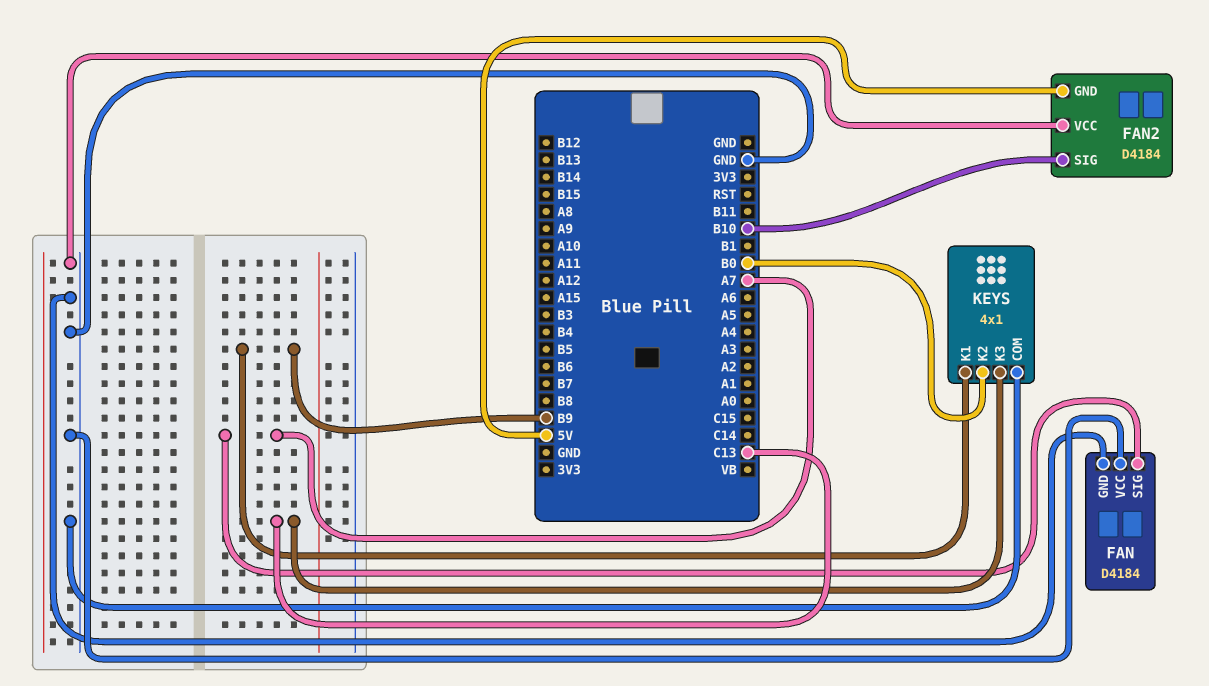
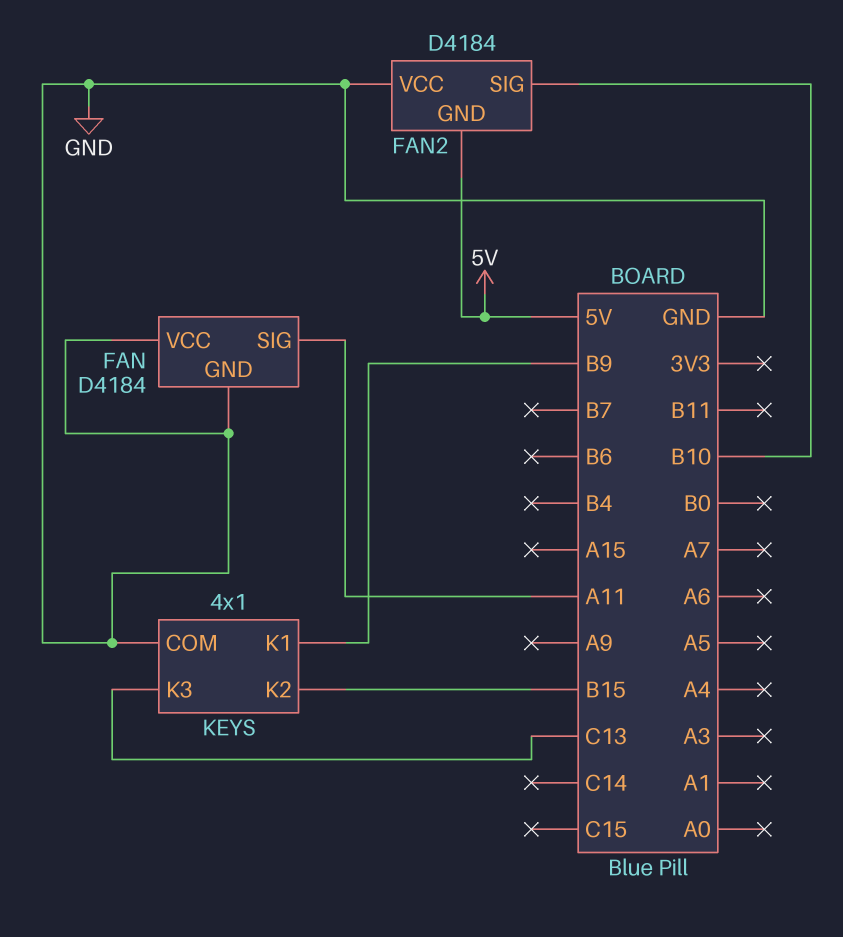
FAN pin SIG: A7 -> A11
KEYS pin K2: B0 -> B15

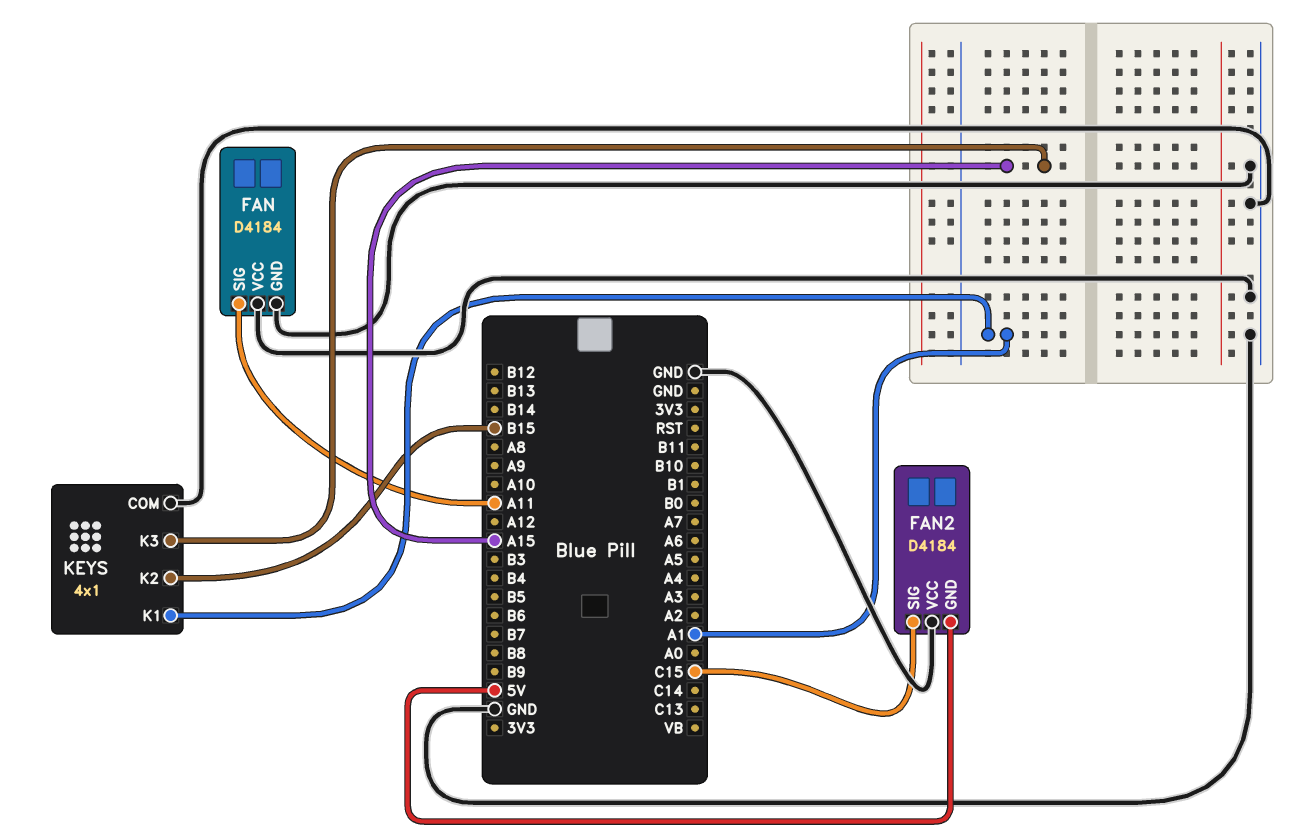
FAN2 pin SIG: B10 -> C15
KEYS pin K1: B9 -> A1
KEYS pin K3: C13 -> A15

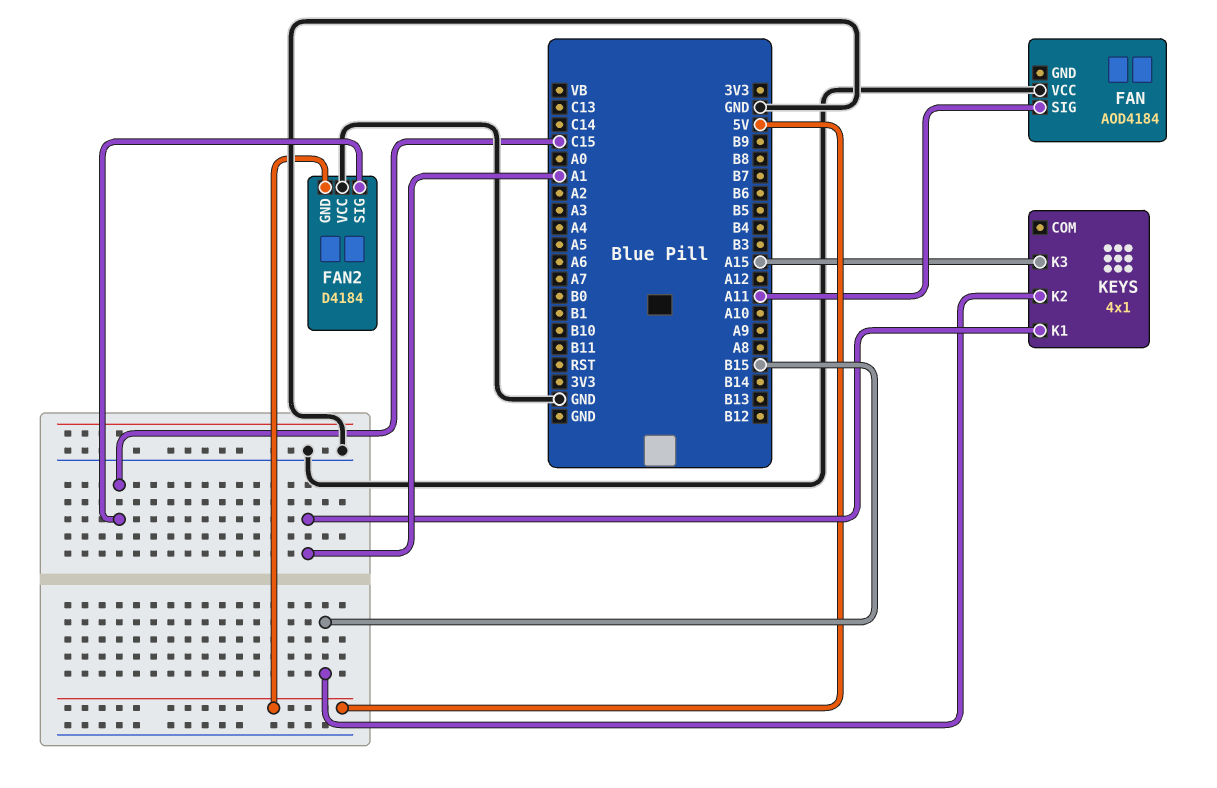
FAN: D4184 -> AOD4184
FAN pin GND: GND -> none
KEYS pin COM: GND -> none

